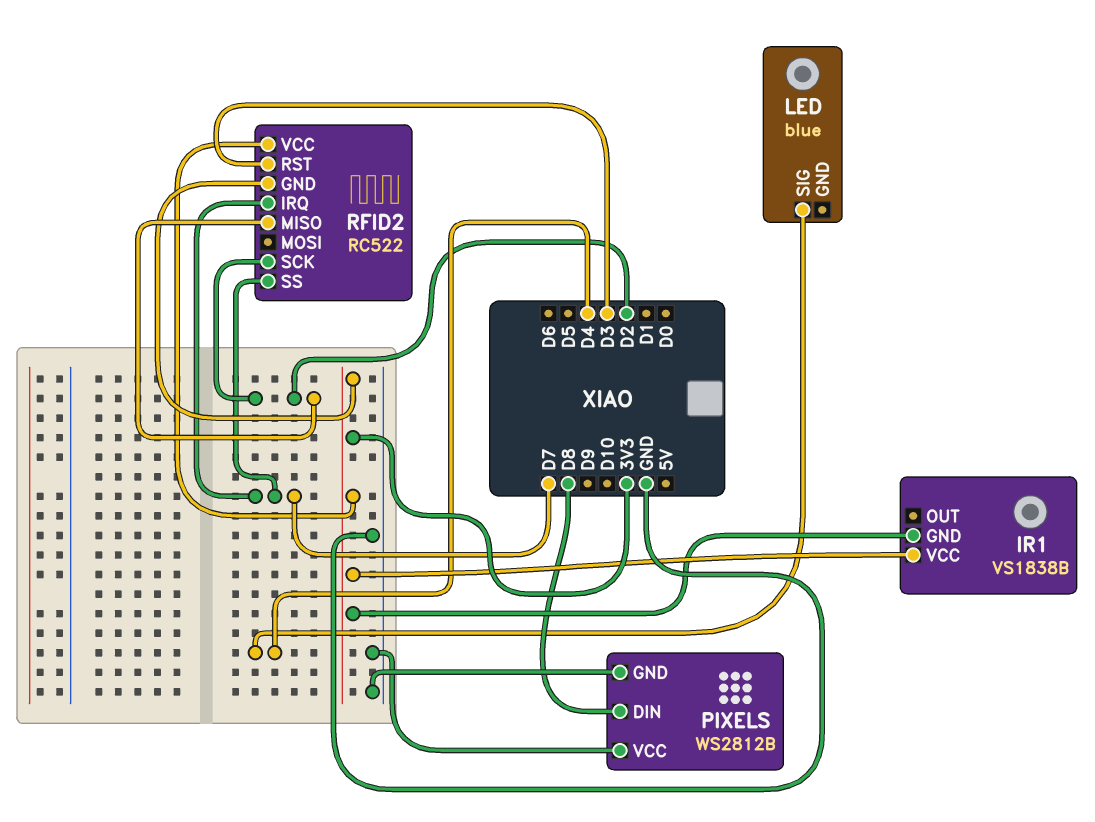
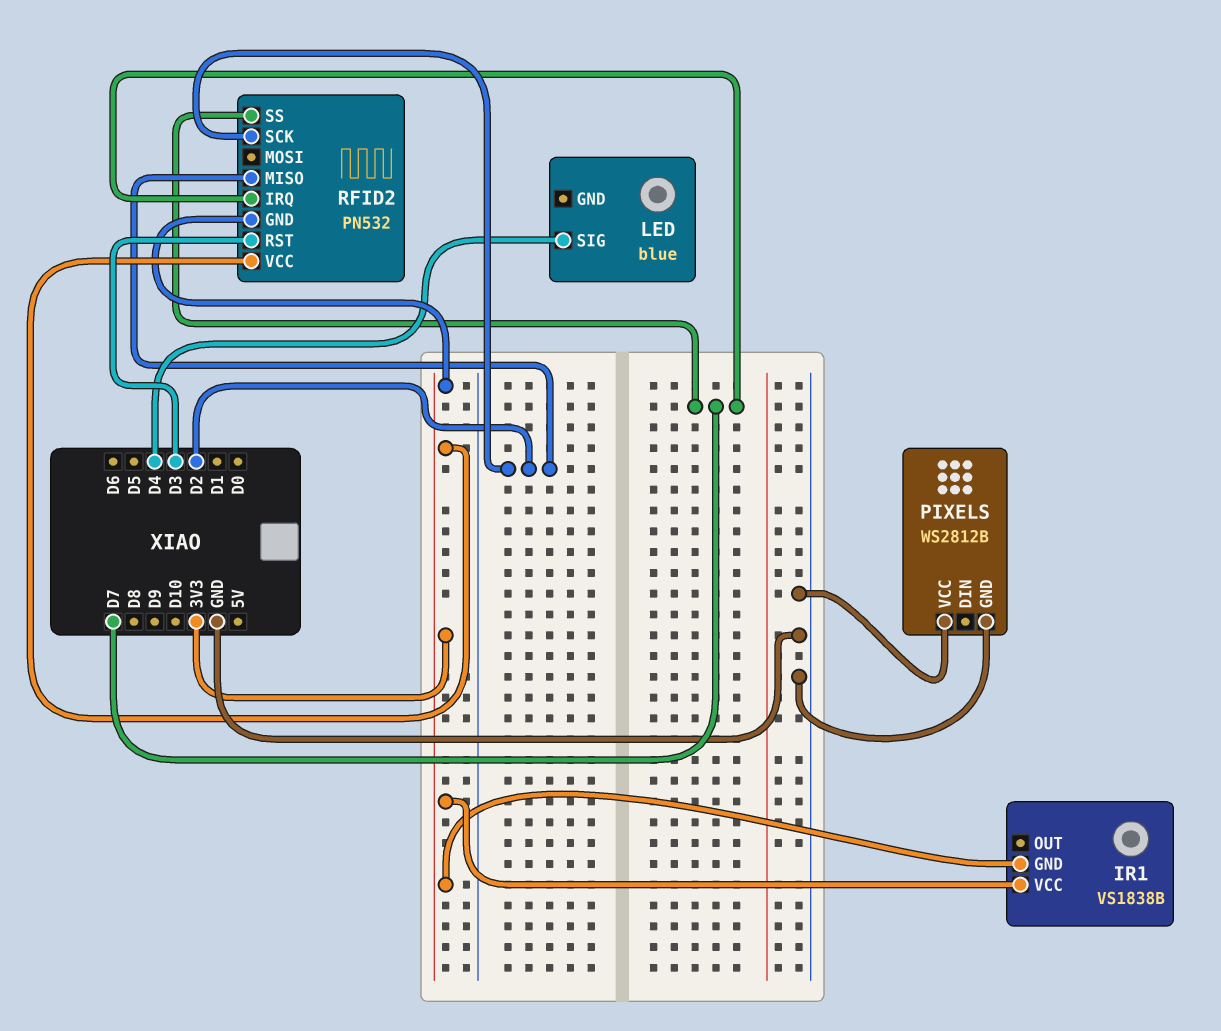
PIXELS pin DIN: D8 -> none
RFID2: RC522 -> PN532

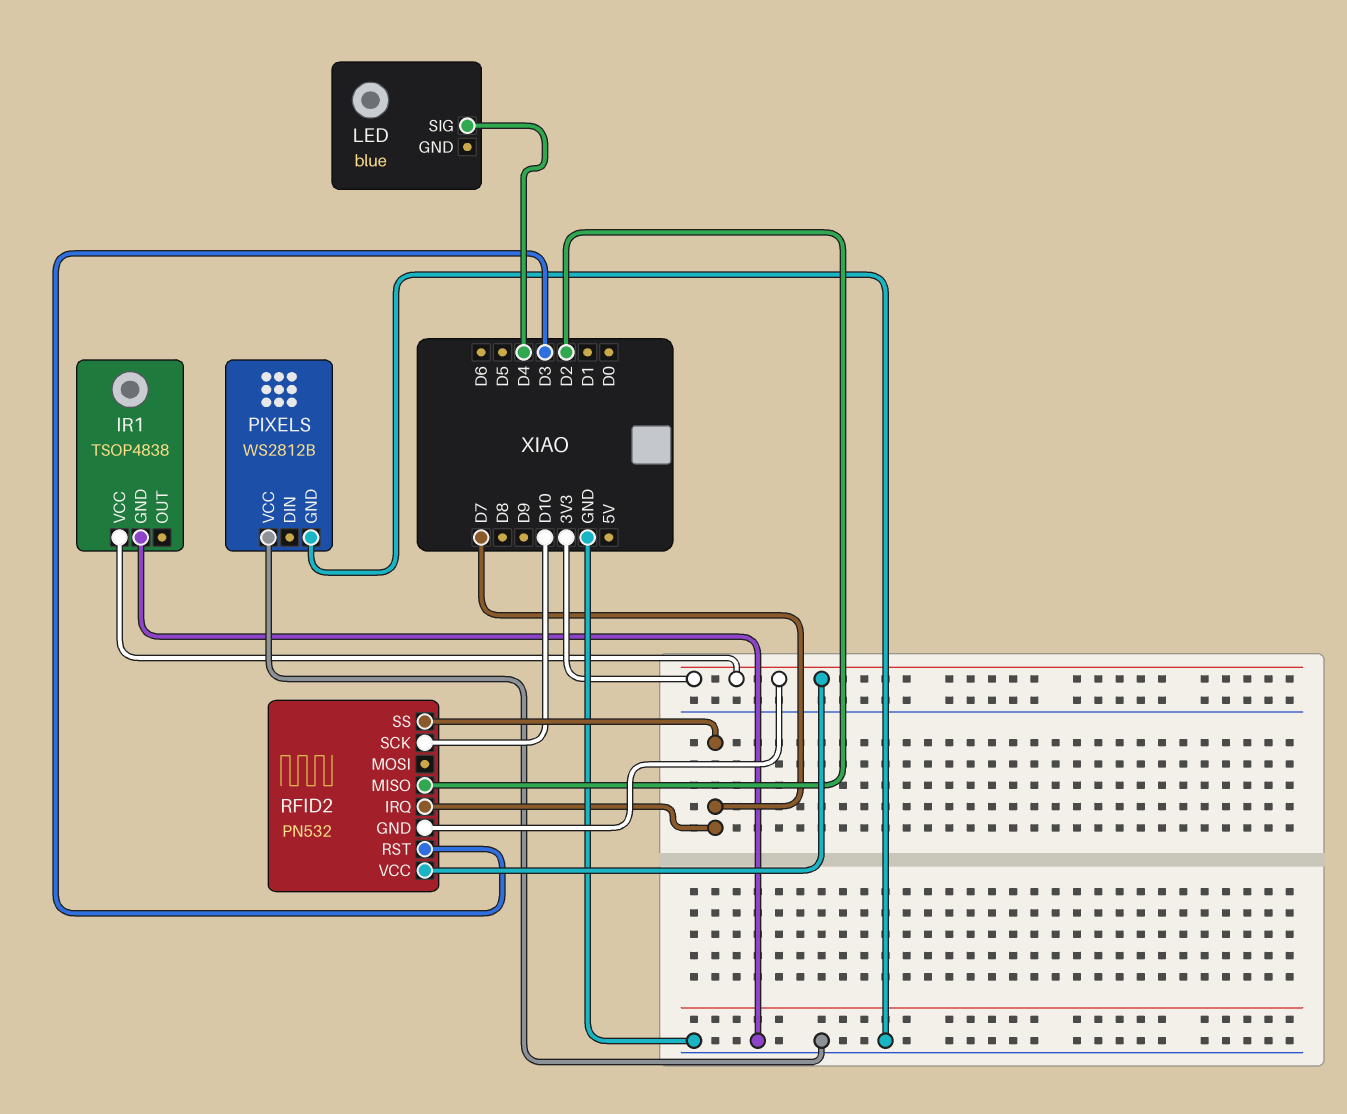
IR1: VS1838B -> TSOP4838
IR1 pin GND: 3V3 -> GND
RFID2 pin SCK: D2 -> D10

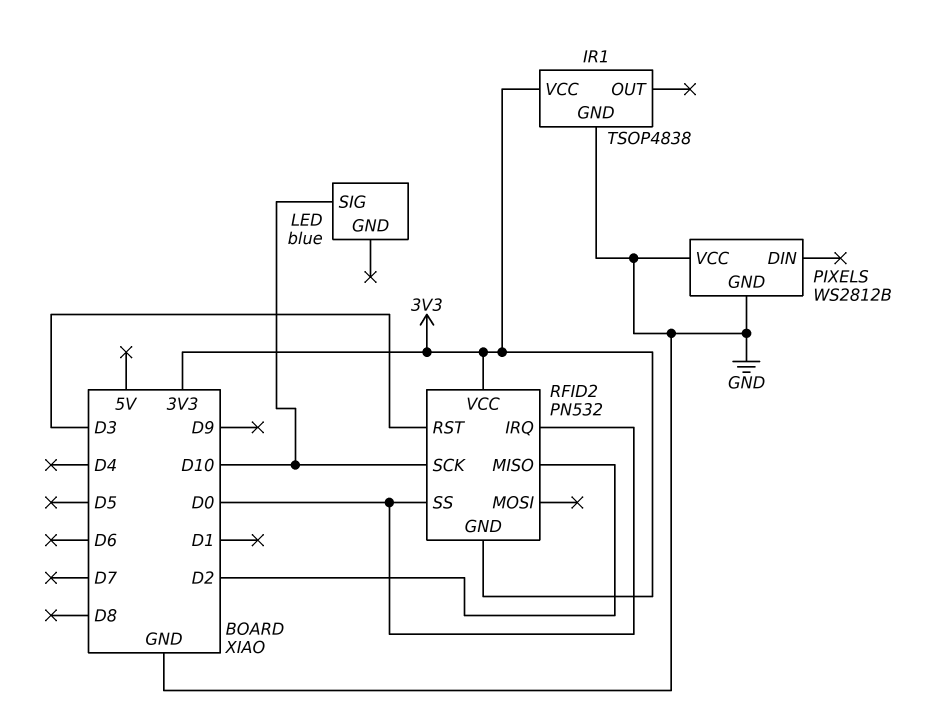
LED pin SIG: D4 -> D10
RFID2 pin IRQ: D7 -> D0
RFID2 pin SS: D7 -> D0

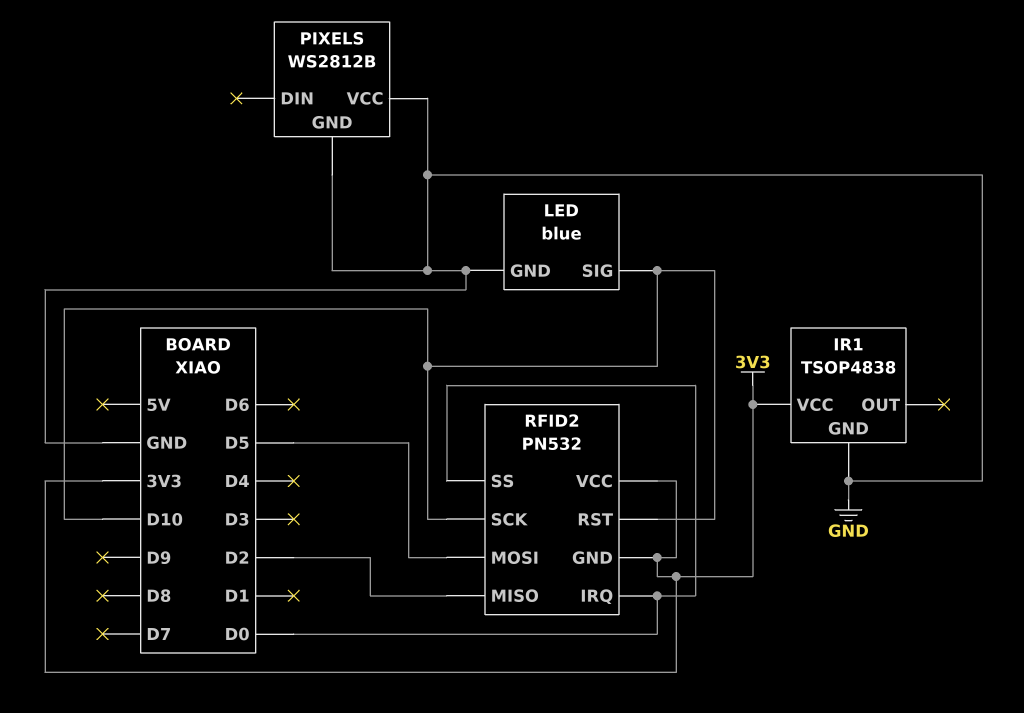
LED pin GND: none -> GND
RFID2 pin MOSI: none -> D5
RFID2 pin RST: D3 -> D10

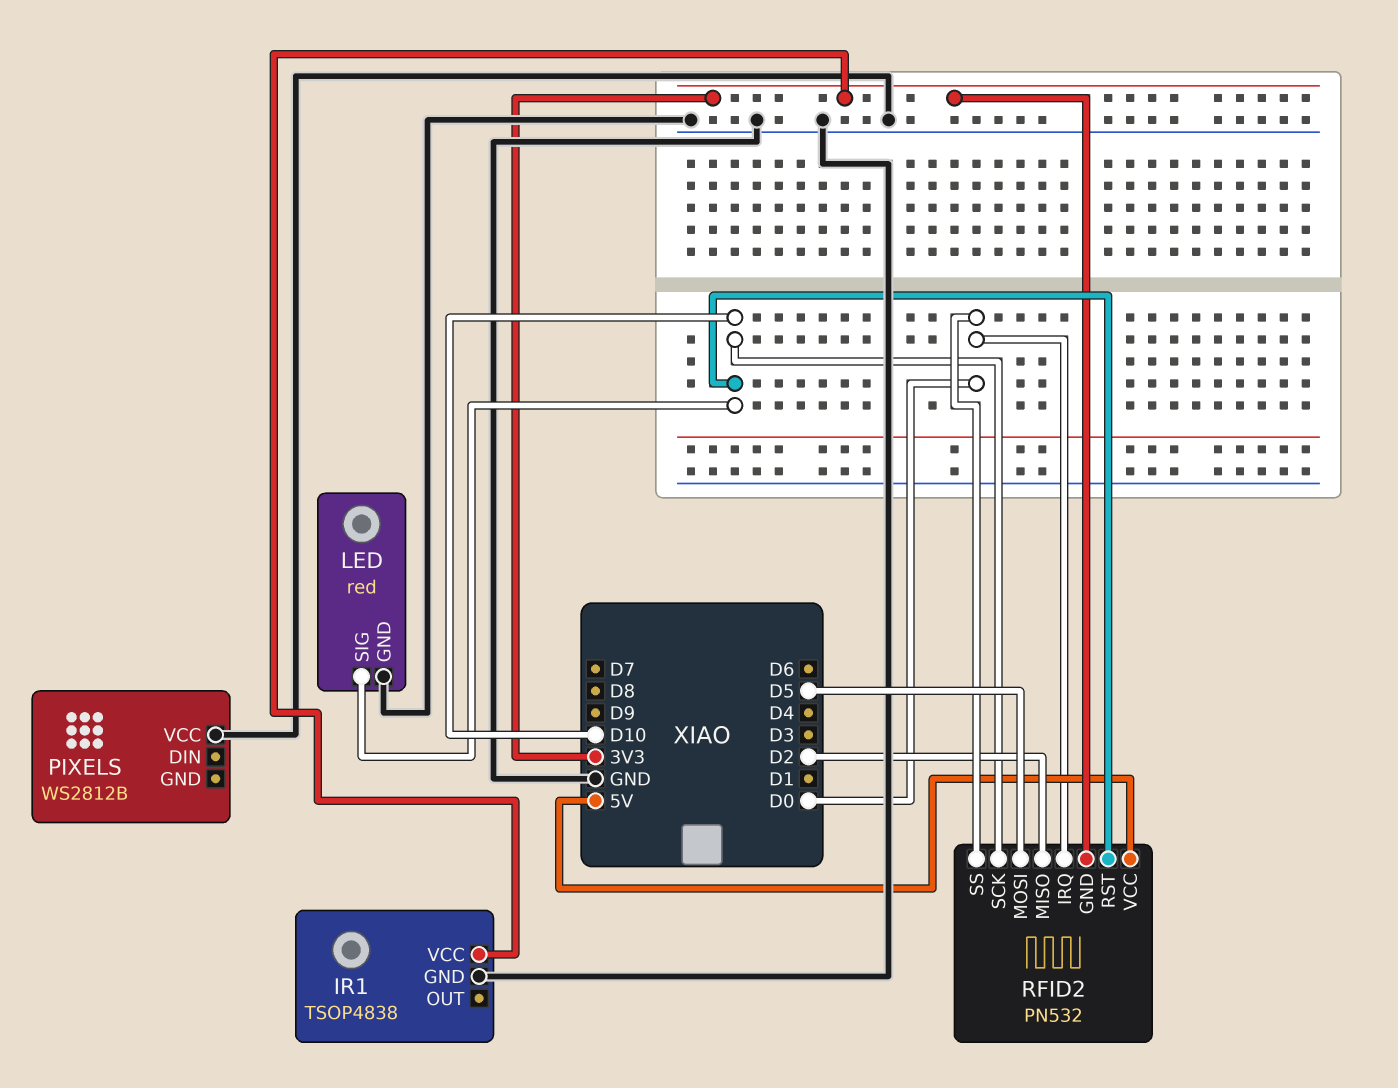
LED: blue -> red
PIXELS pin GND: GND -> none
RFID2 pin VCC: 3V3 -> 5V

